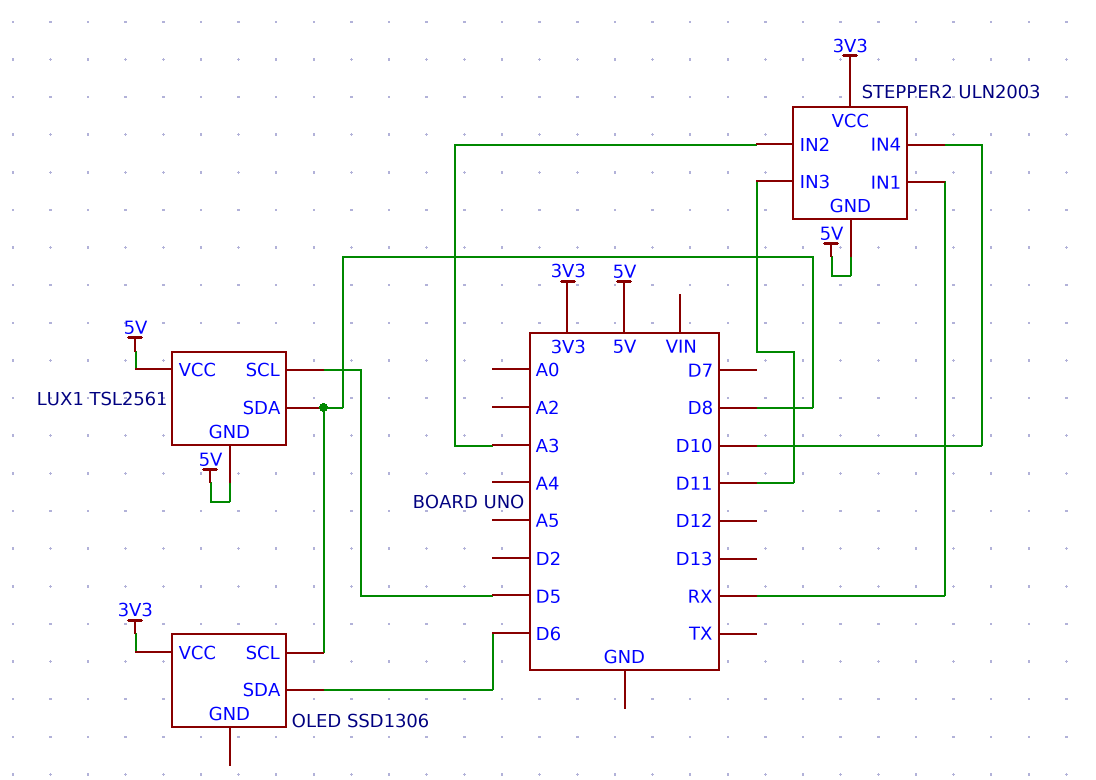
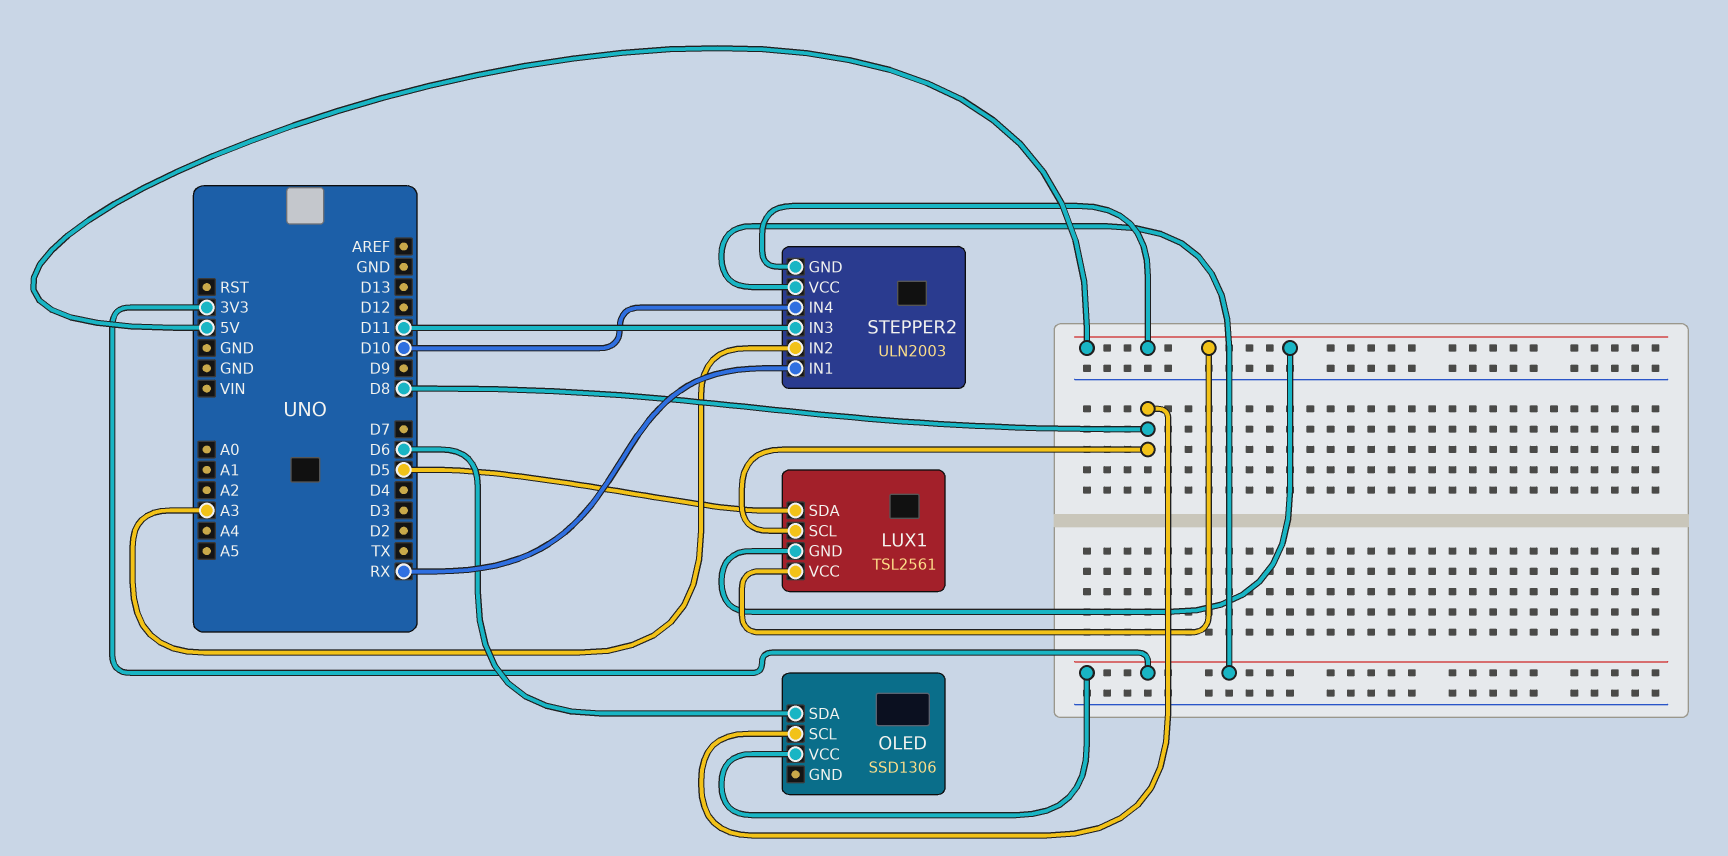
LUX1 pin SCL: D5 -> D8
LUX1 pin SDA: D8 -> D5

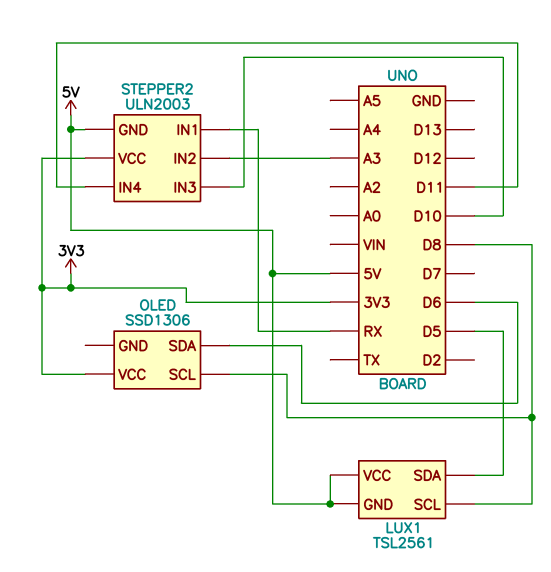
STEPPER2 pin IN3: D11 -> D10
STEPPER2 pin IN4: D10 -> D11

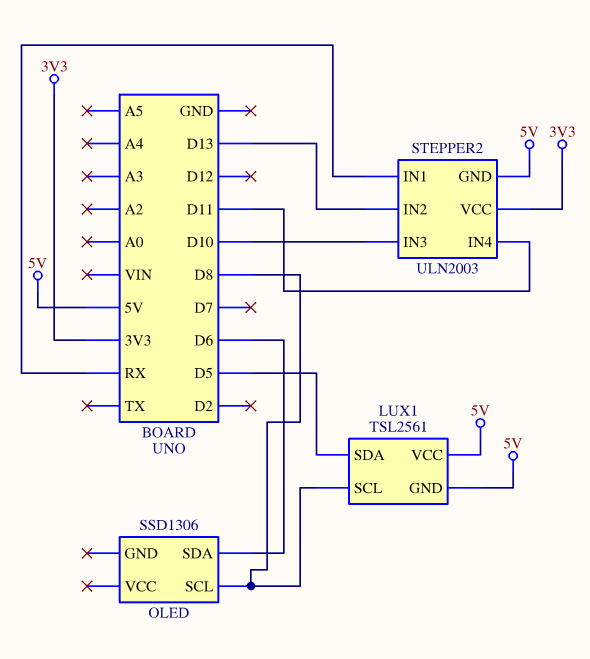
OLED pin VCC: 3V3 -> none
STEPPER2 pin IN2: A3 -> D13

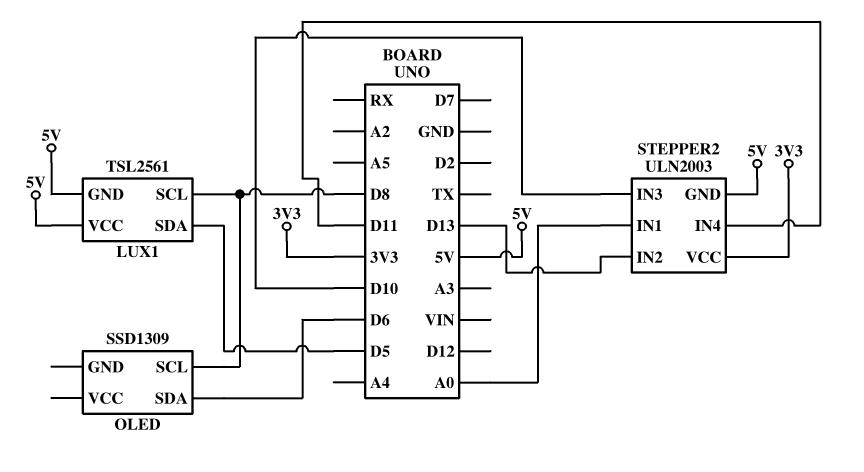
OLED: SSD1306 -> SSD1309
STEPPER2 pin IN1: RX -> A0

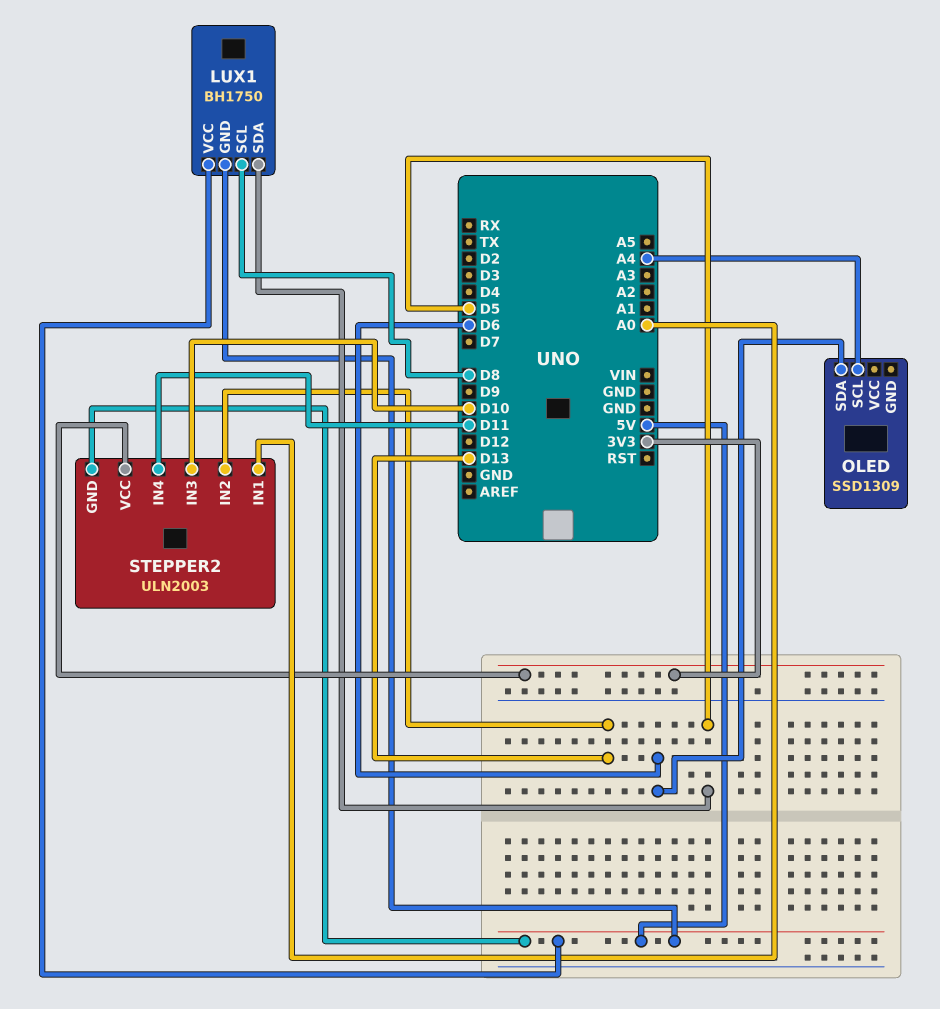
LUX1: TSL2561 -> BH1750
OLED pin SCL: D8 -> A4

